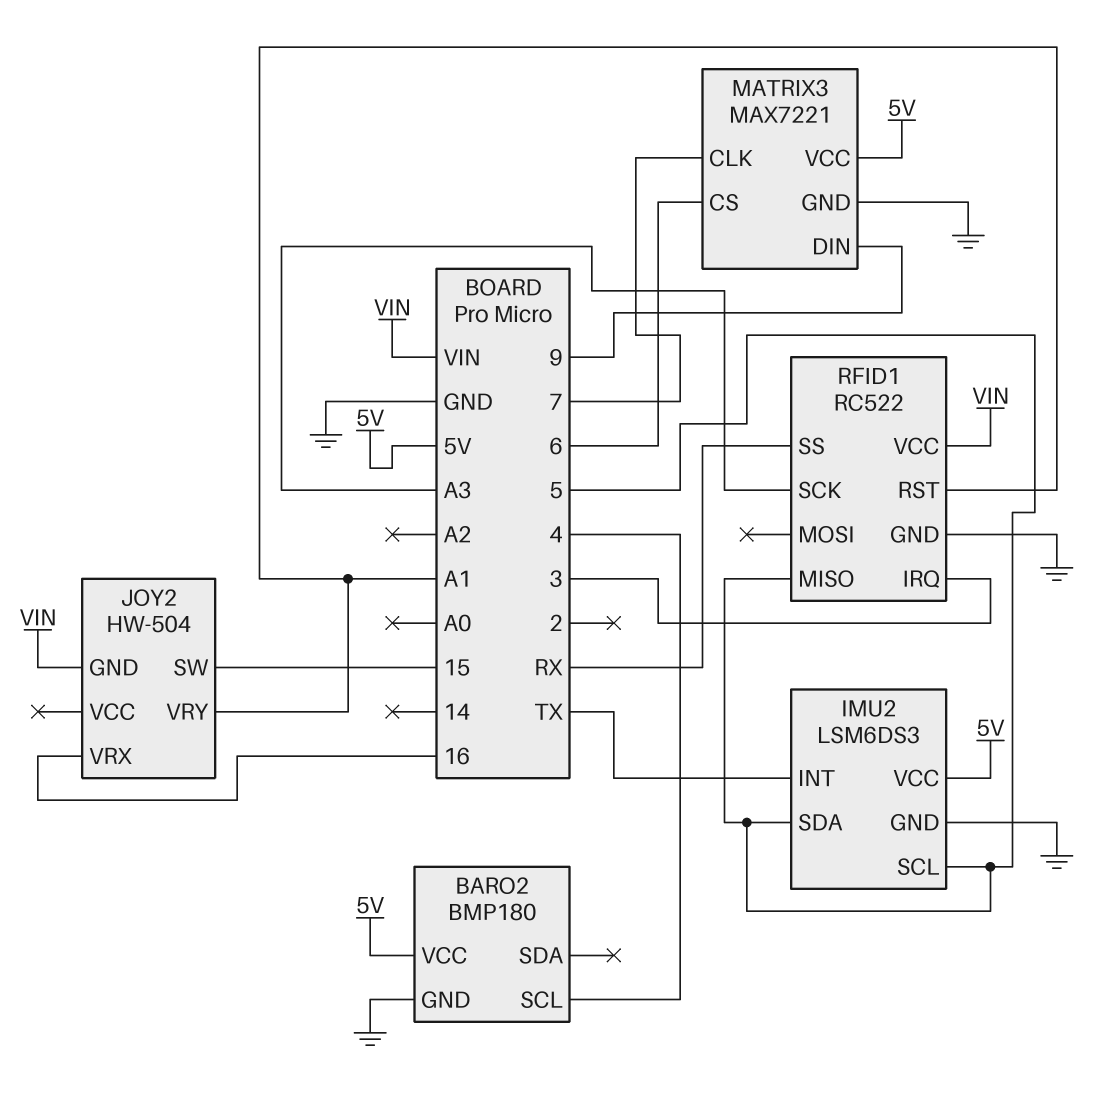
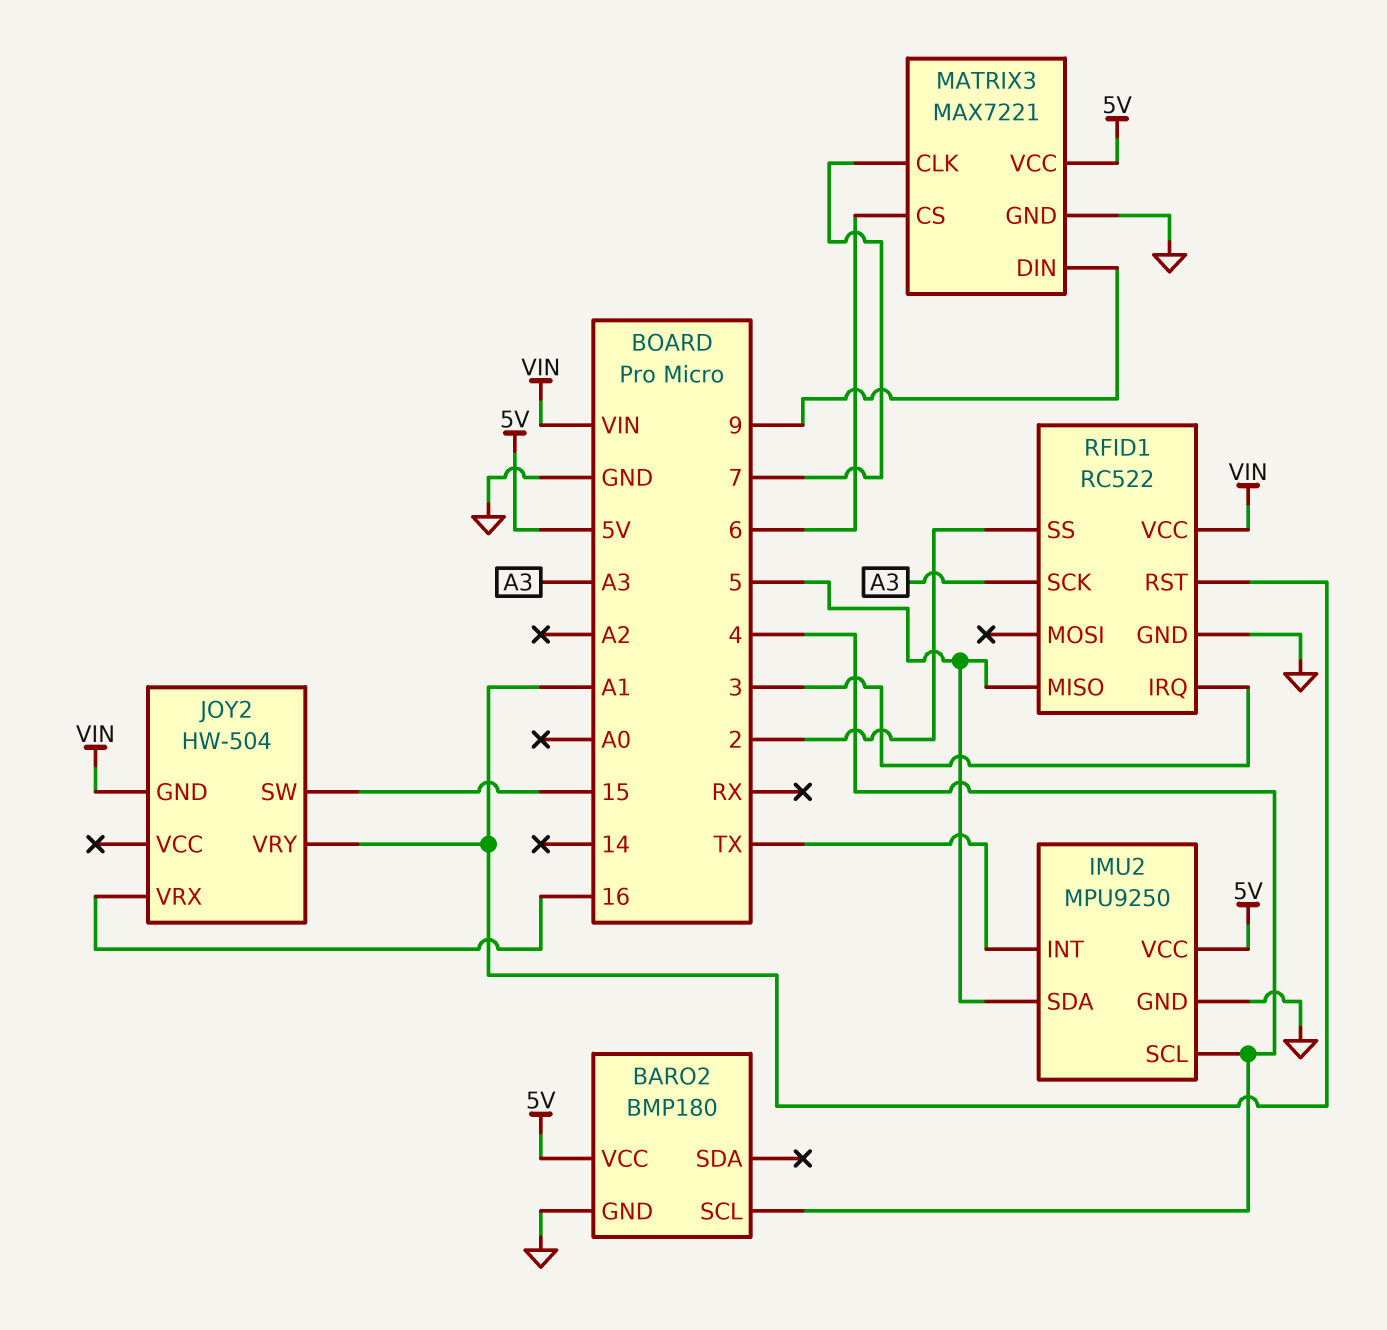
IMU2: LSM6DS3 -> MPU9250
IMU2 pin SCL: 5 -> 4
RFID1 pin SS: RX -> 2

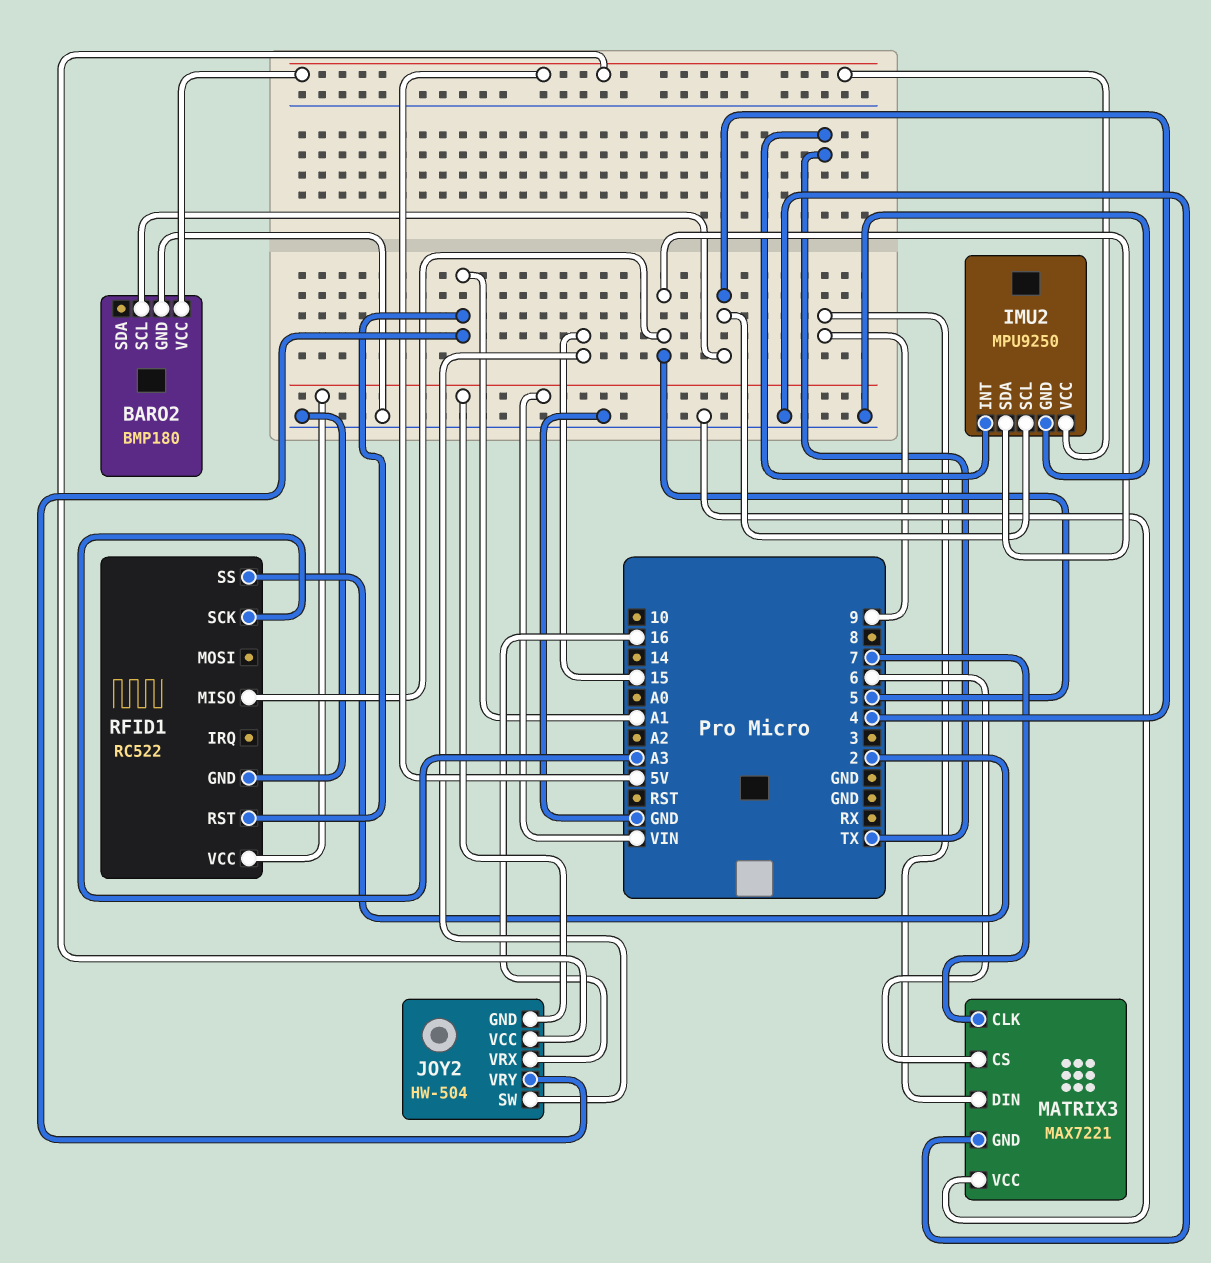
JOY2 pin VCC: none -> 5V
MATRIX3 pin VCC: 5V -> GND
RFID1 pin IRQ: 3 -> none

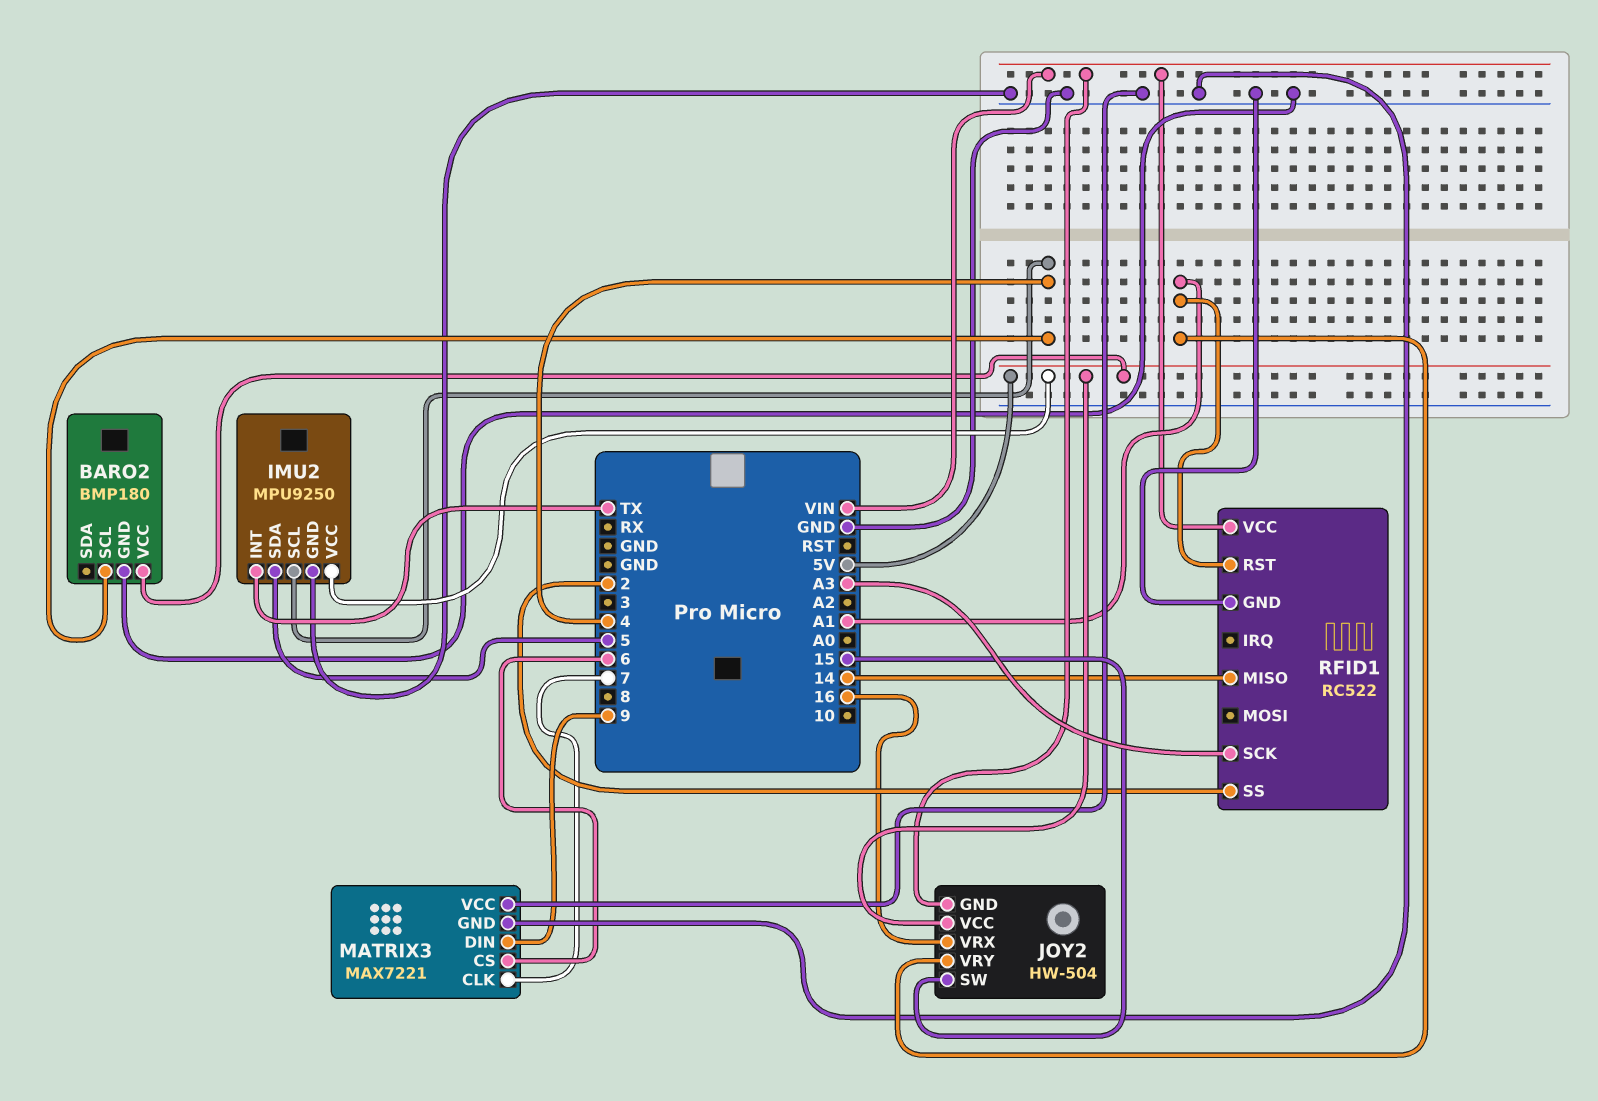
RFID1 pin MISO: 5 -> 14

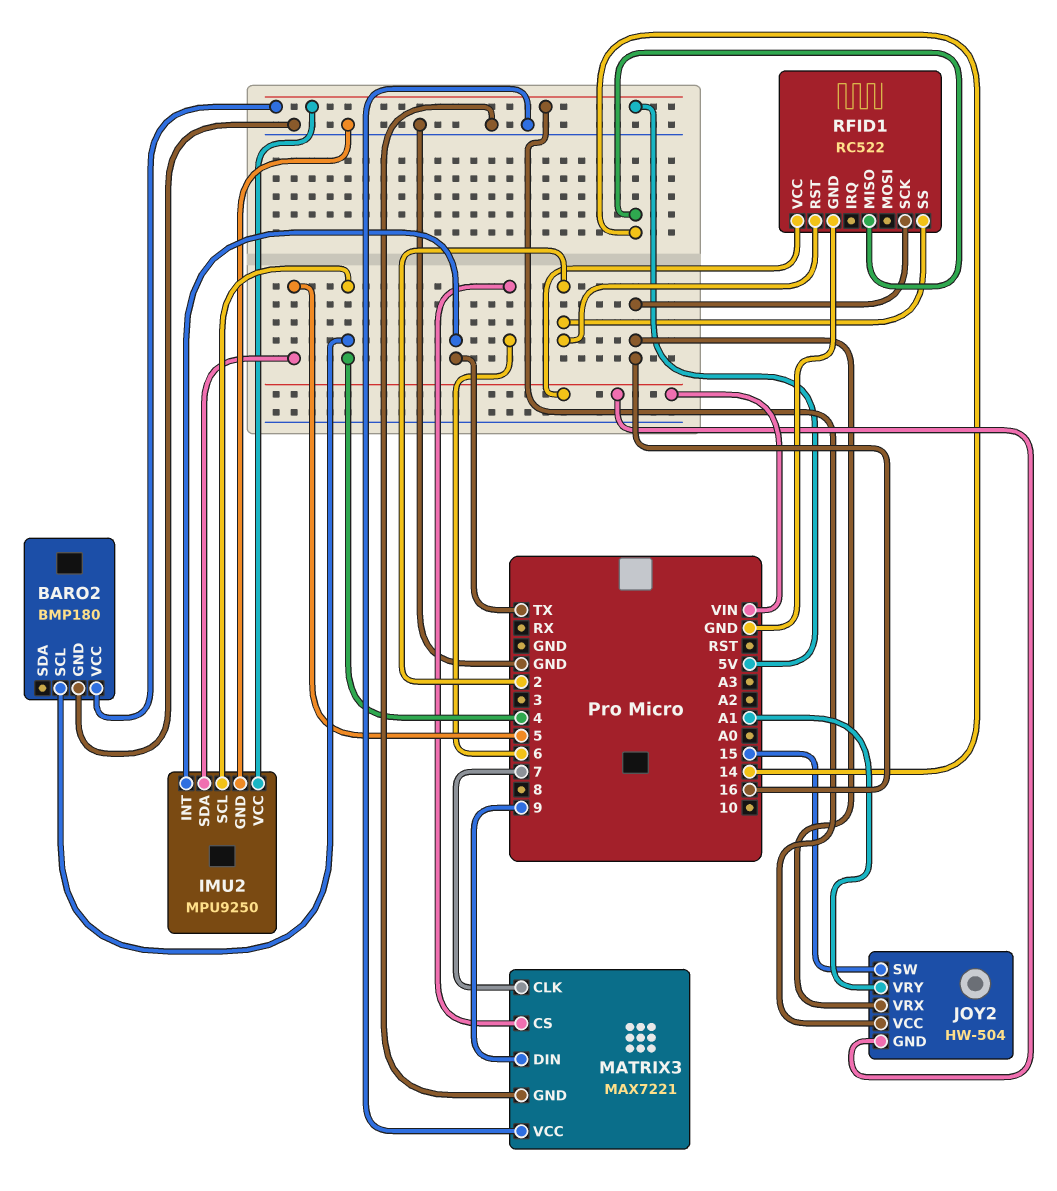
RFID1 pin RST: A1 -> 2
RFID1 pin SCK: A3 -> 16

